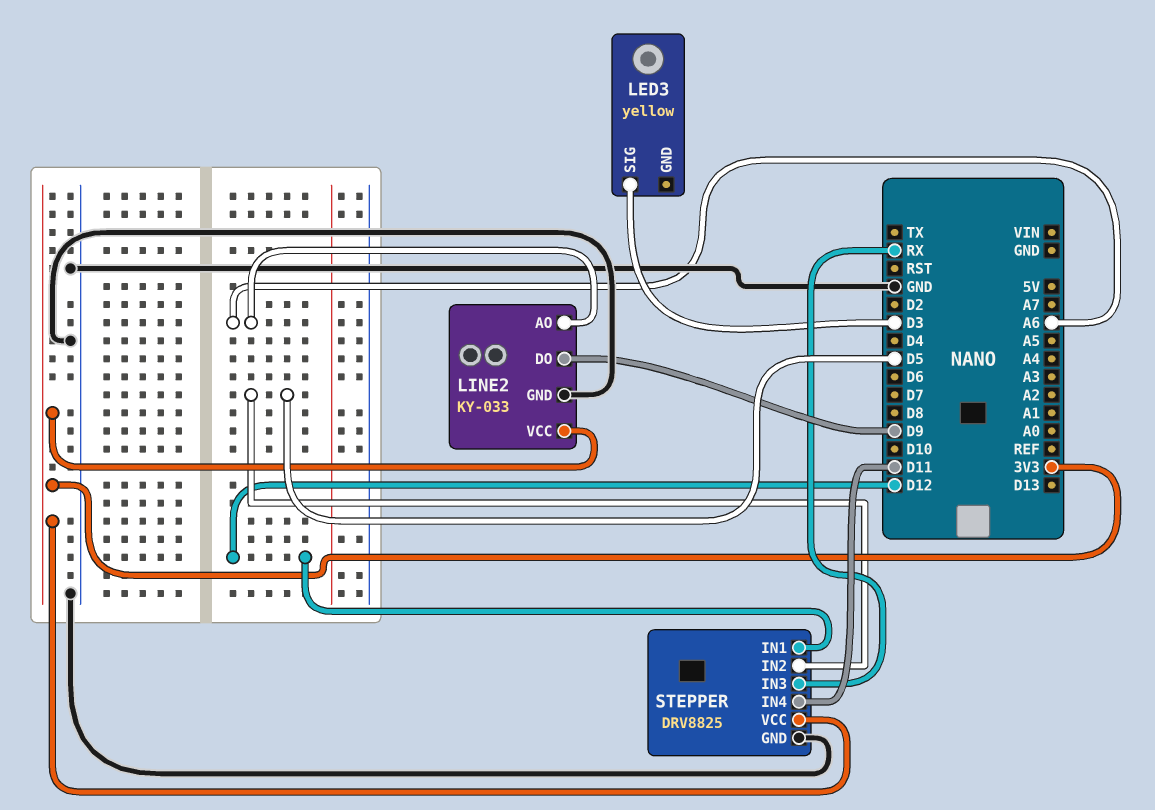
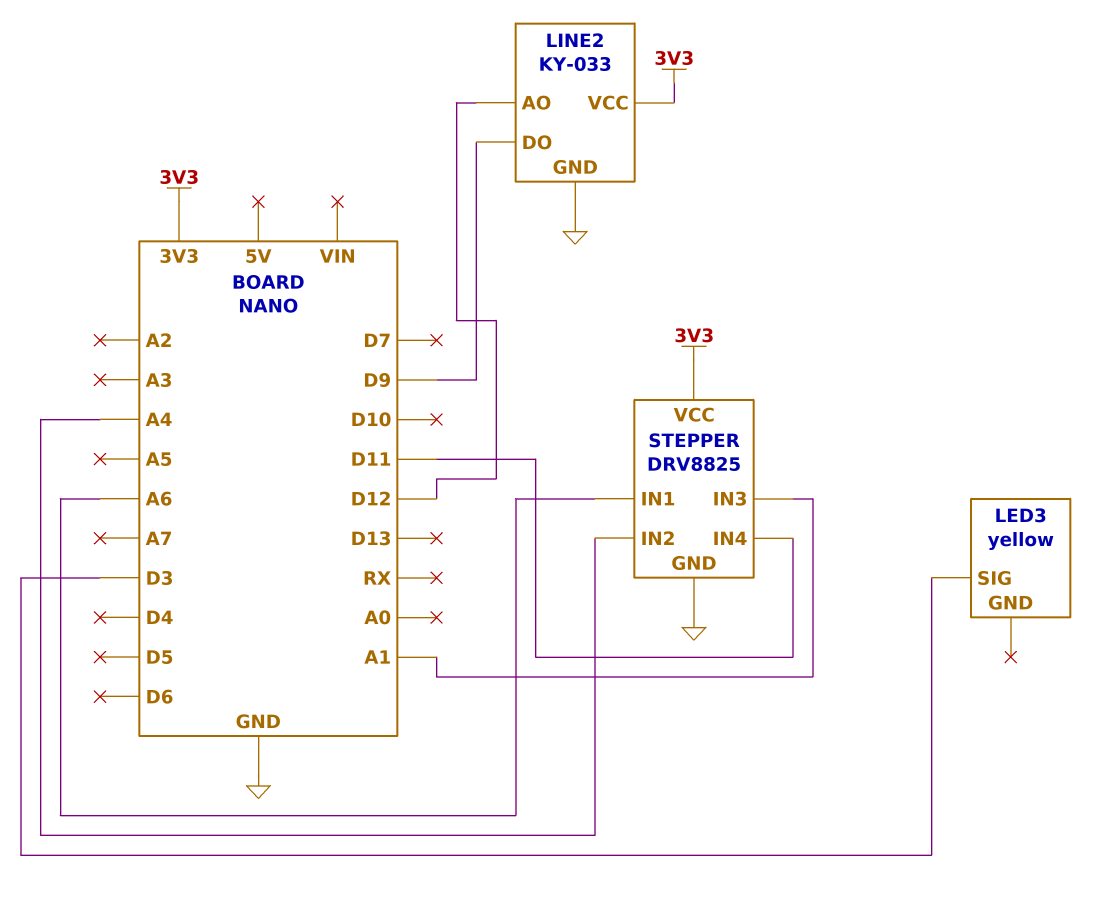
LINE2 pin AO: A6 -> D12
STEPPER pin IN1: D12 -> A6
STEPPER pin IN2: D5 -> A4
STEPPER pin IN3: RX -> A1

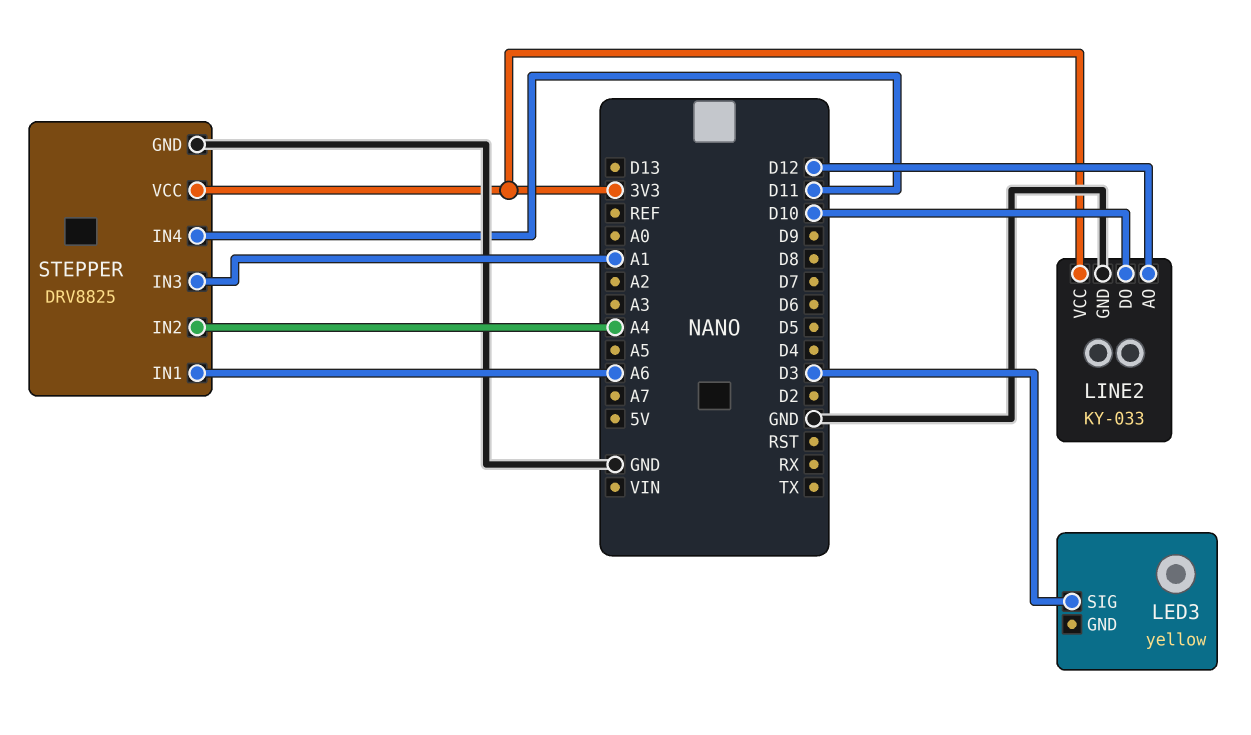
LINE2 pin DO: D9 -> D10

